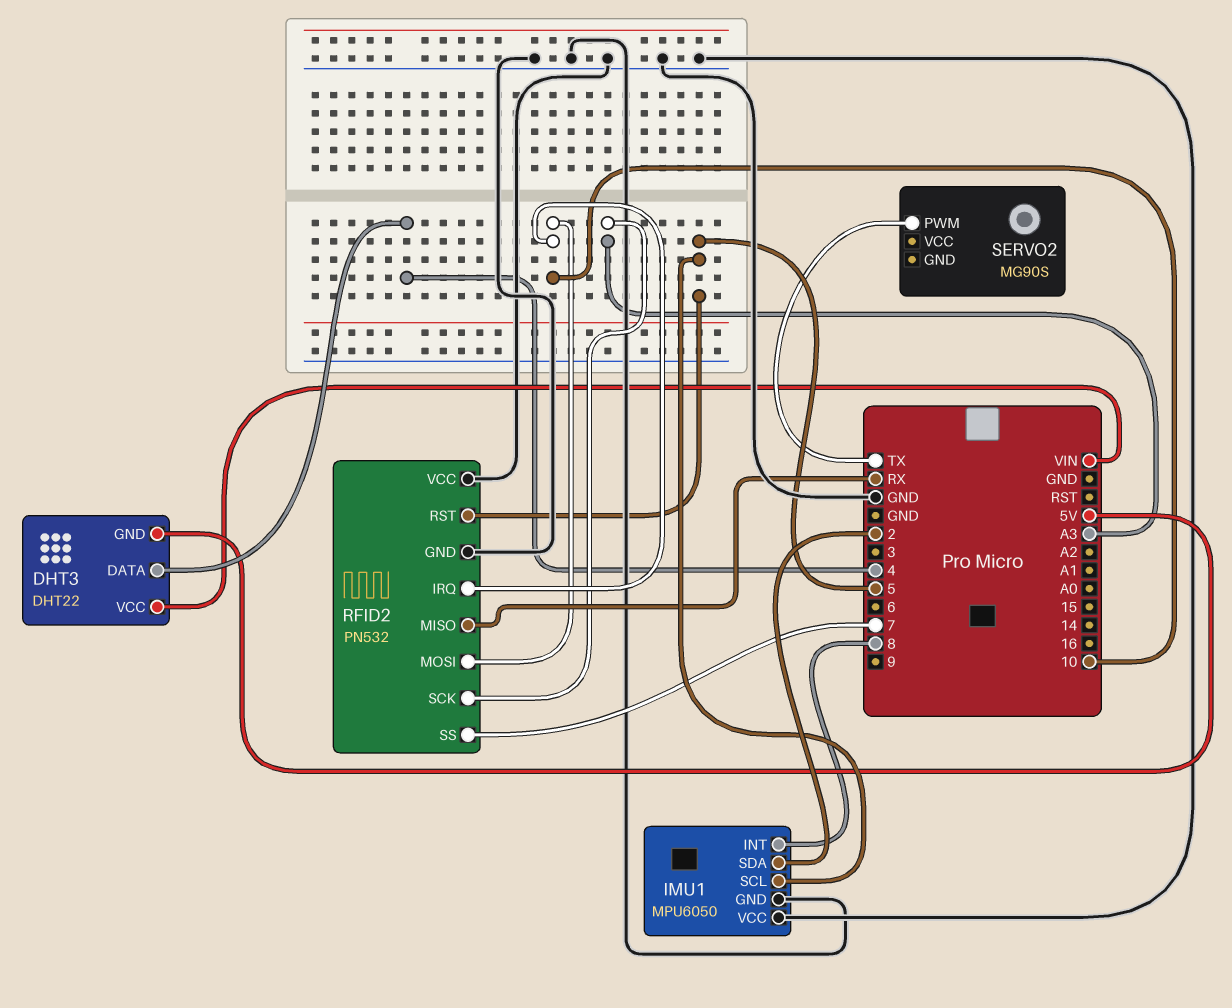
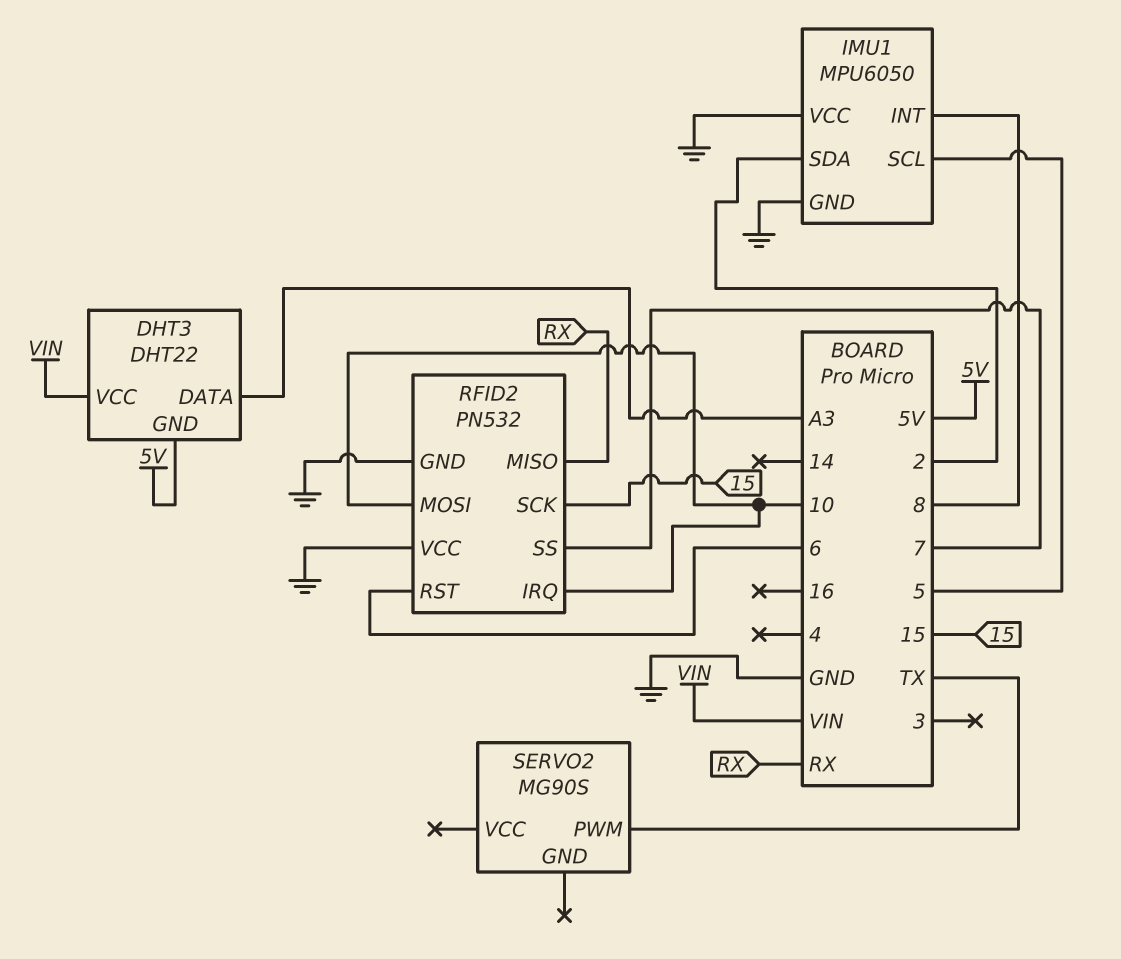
DHT3 pin DATA: 4 -> A3
RFID2 pin RST: 5 -> 6
RFID2 pin SCK: A3 -> 15

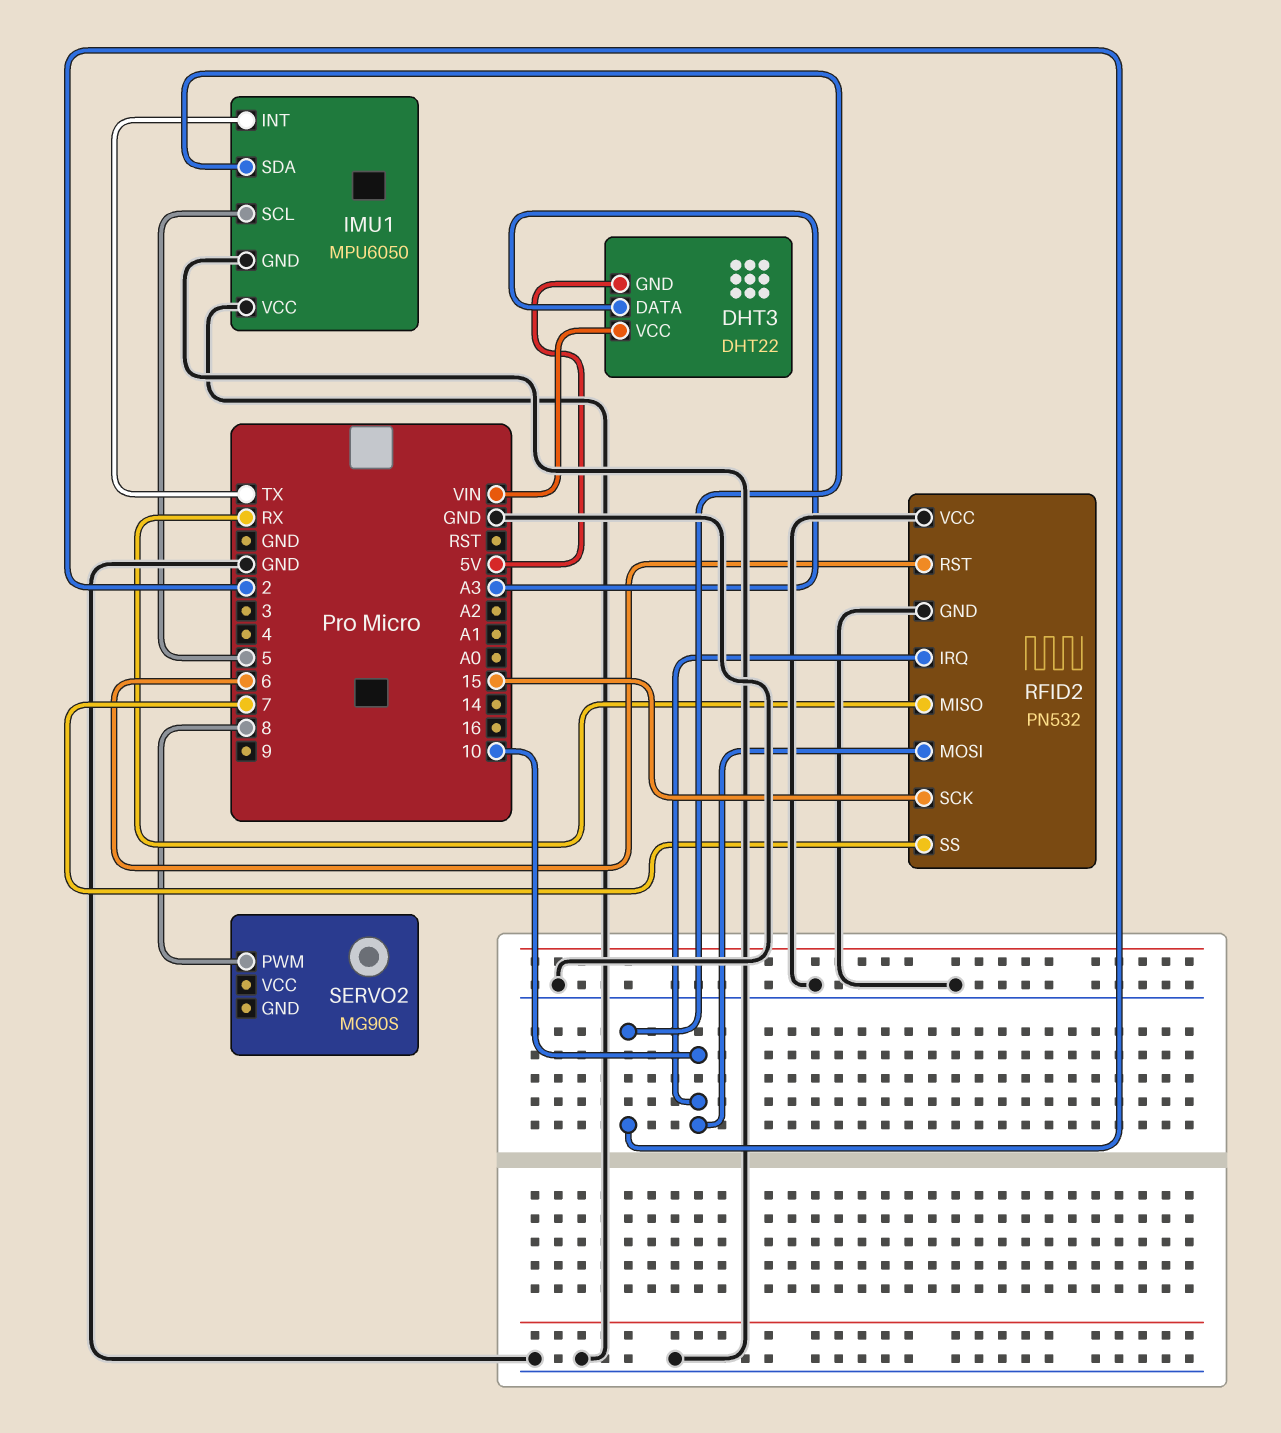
IMU1 pin INT: 8 -> TX
SERVO2 pin PWM: TX -> 8

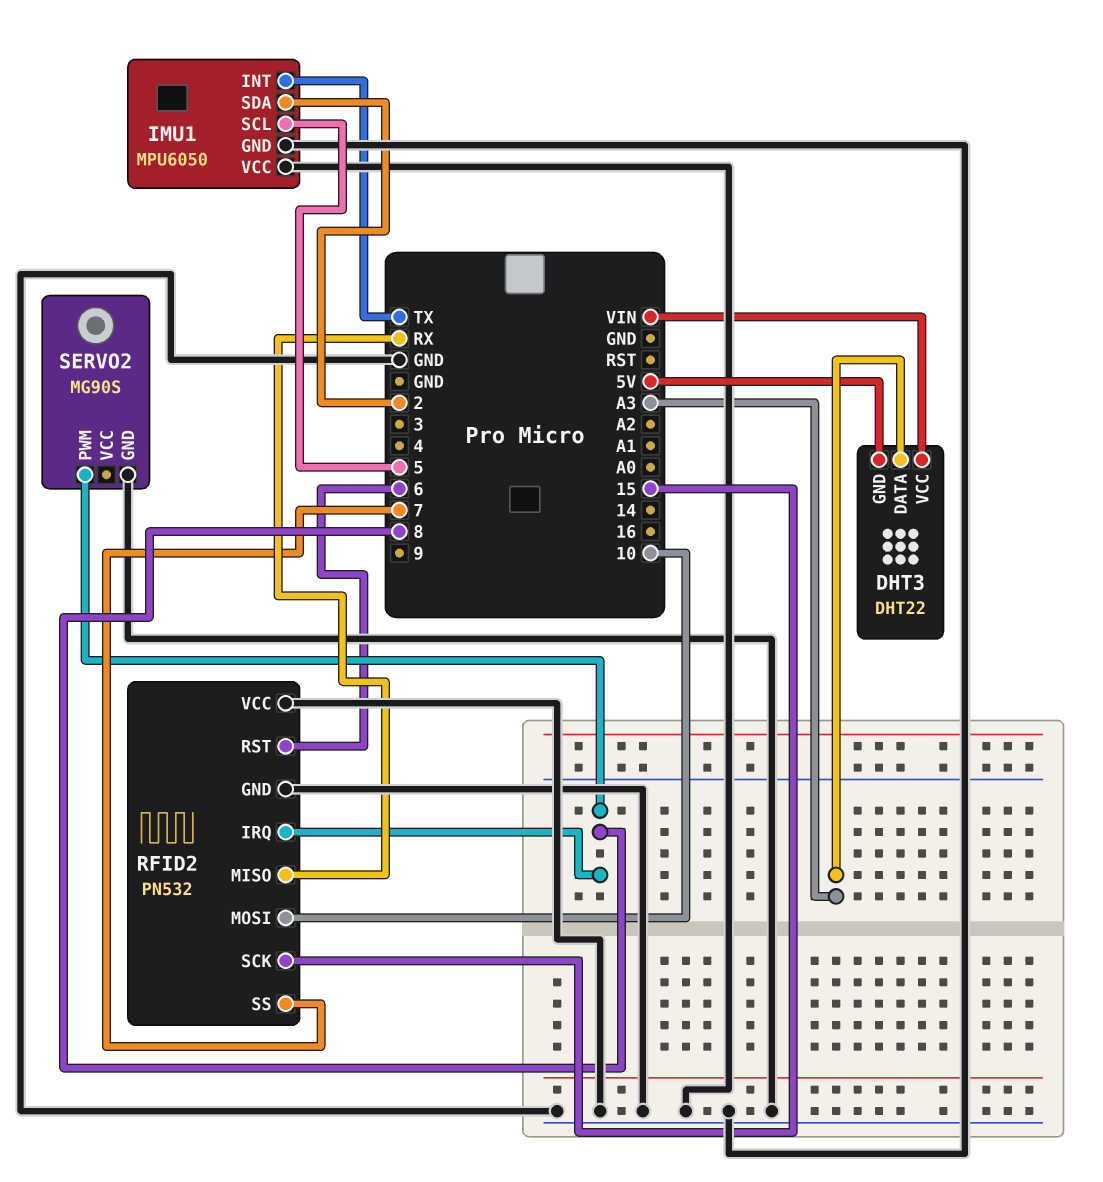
RFID2 pin IRQ: 10 -> 8
SERVO2 pin GND: none -> GND

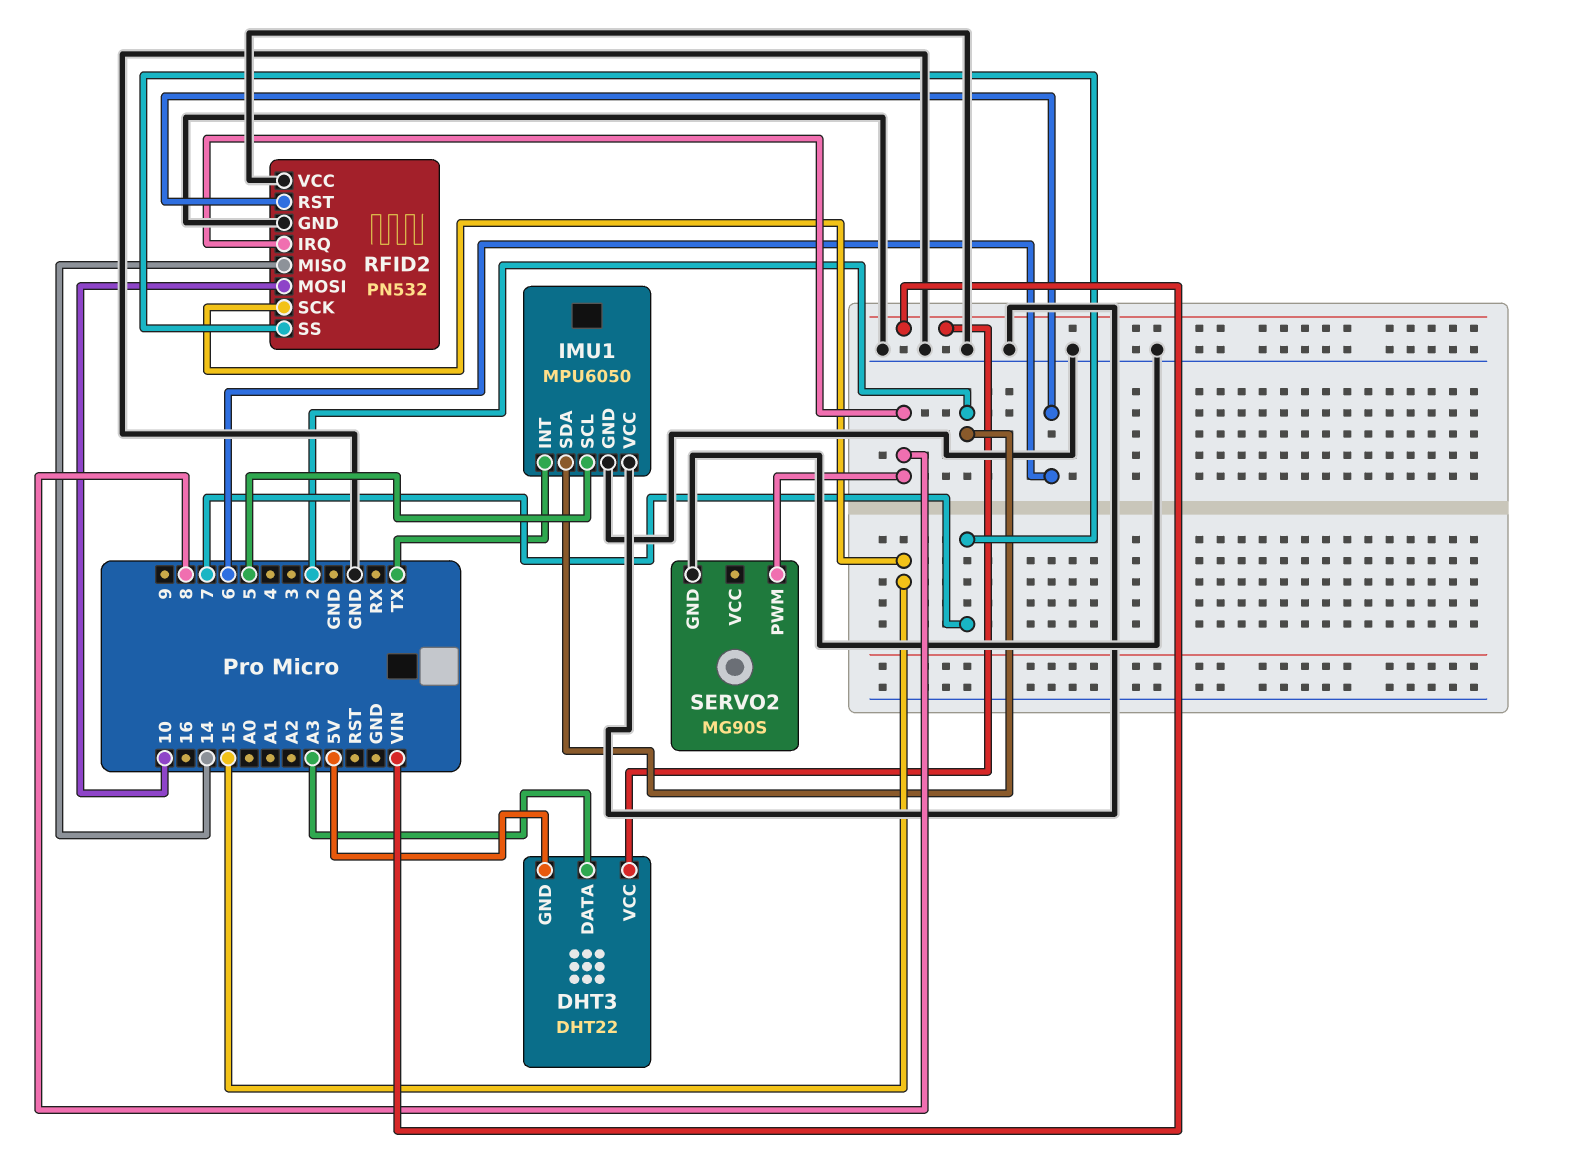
RFID2 pin MISO: RX -> 14

